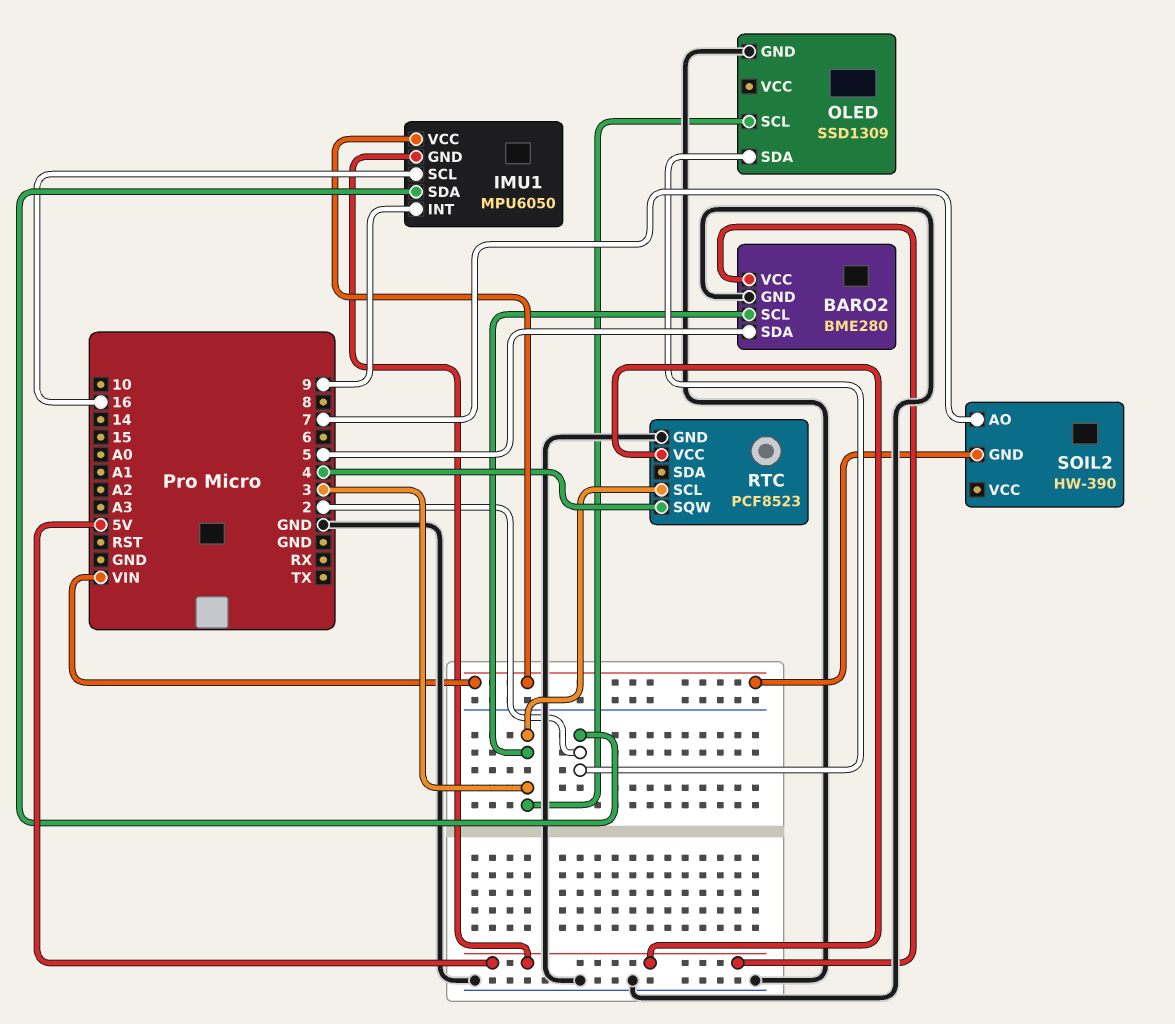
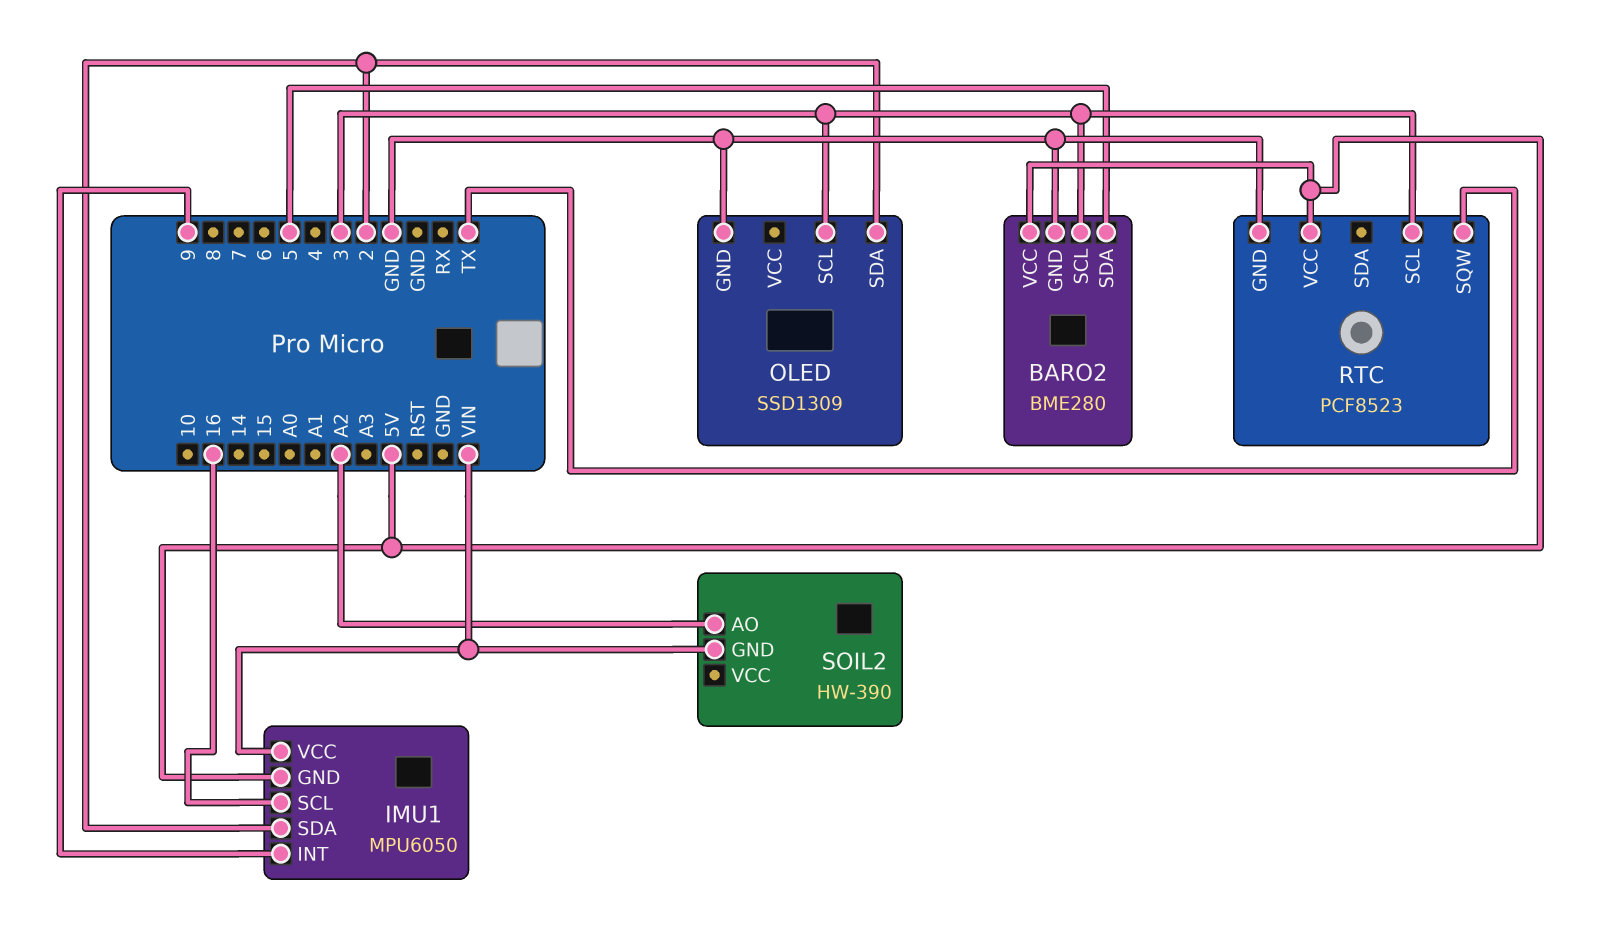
RTC pin SQW: 4 -> TX
SOIL2 pin AO: 7 -> A2

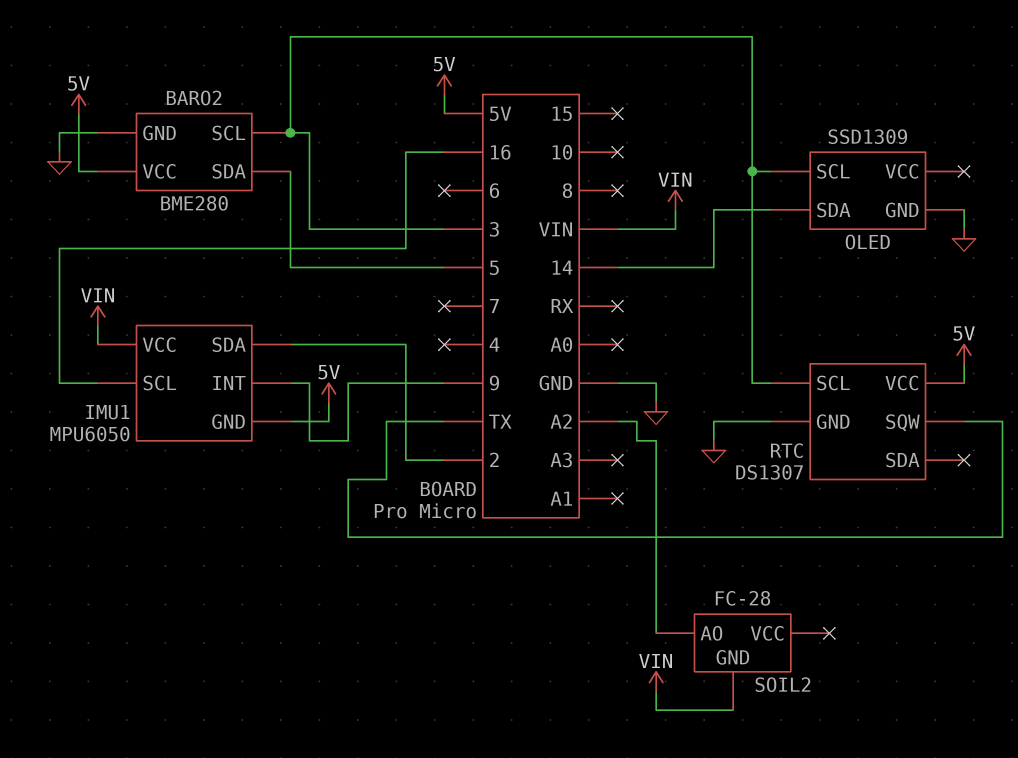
OLED pin SDA: 2 -> 14
RTC: PCF8523 -> DS1307
SOIL2: HW-390 -> FC-28

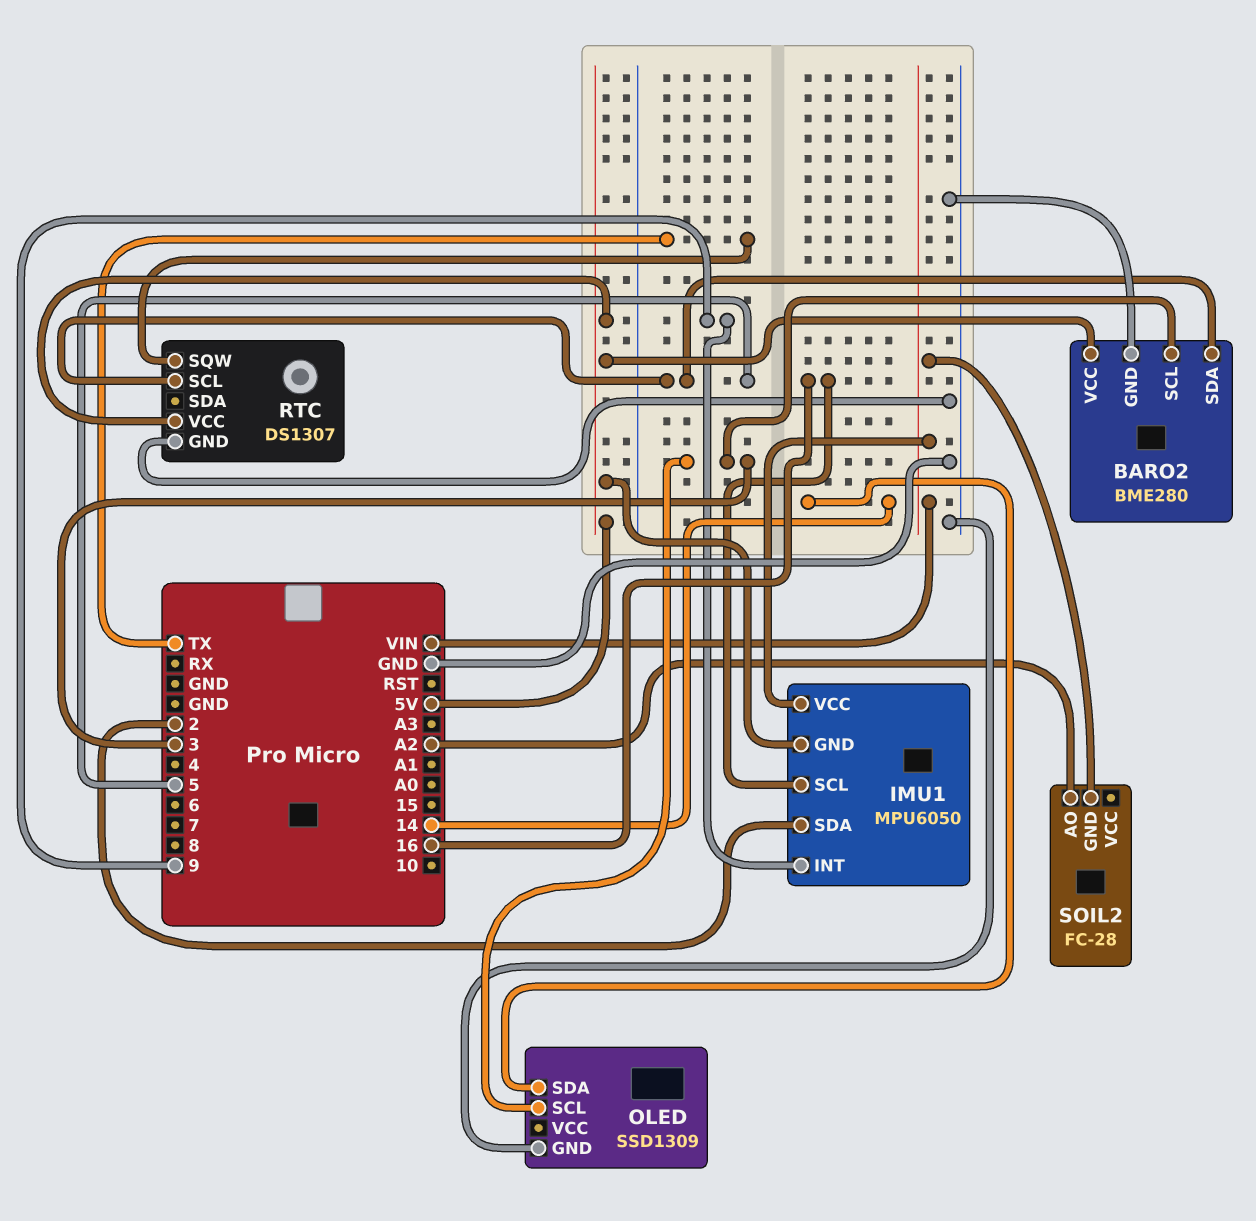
RTC pin SCL: 3 -> 5

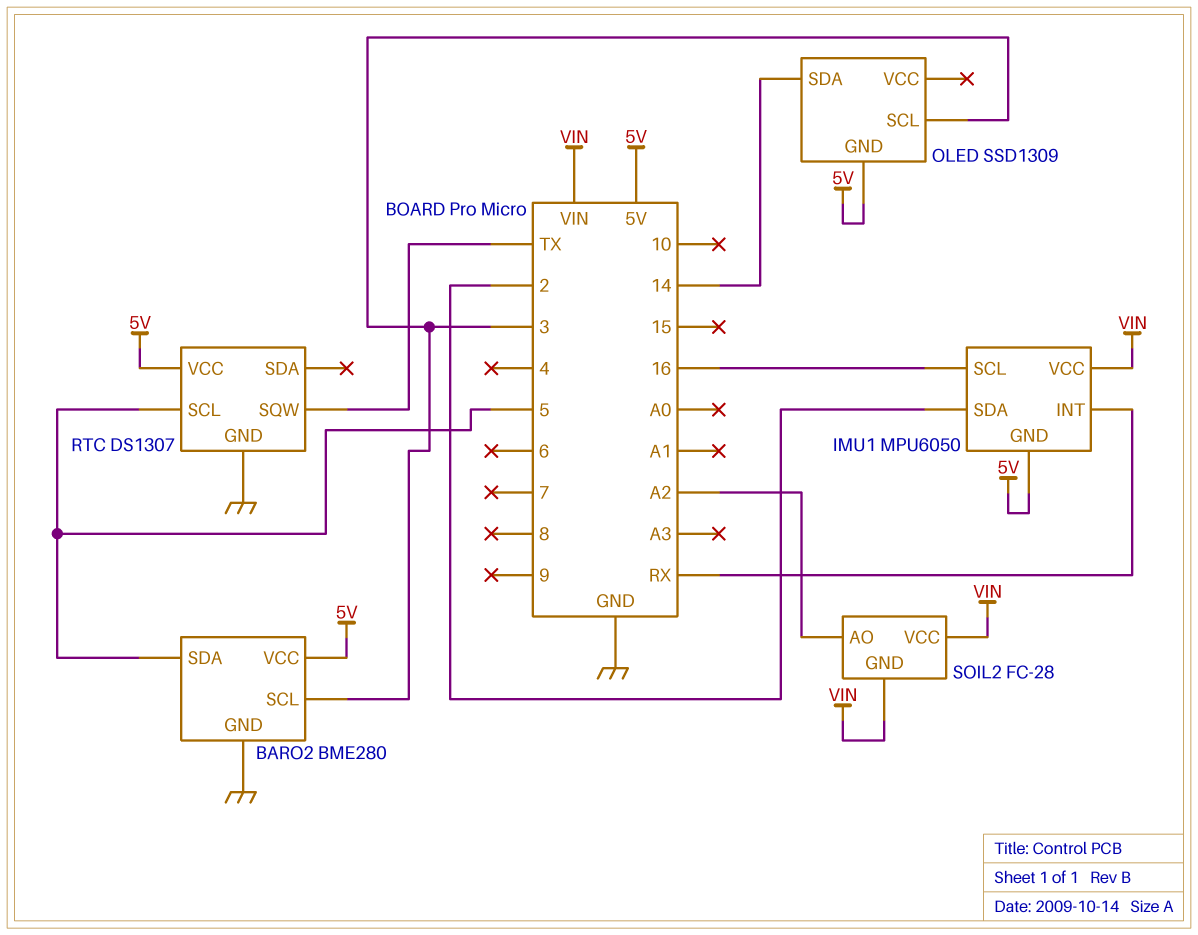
IMU1 pin INT: 9 -> RX
OLED pin GND: GND -> 5V
SOIL2 pin VCC: none -> VIN

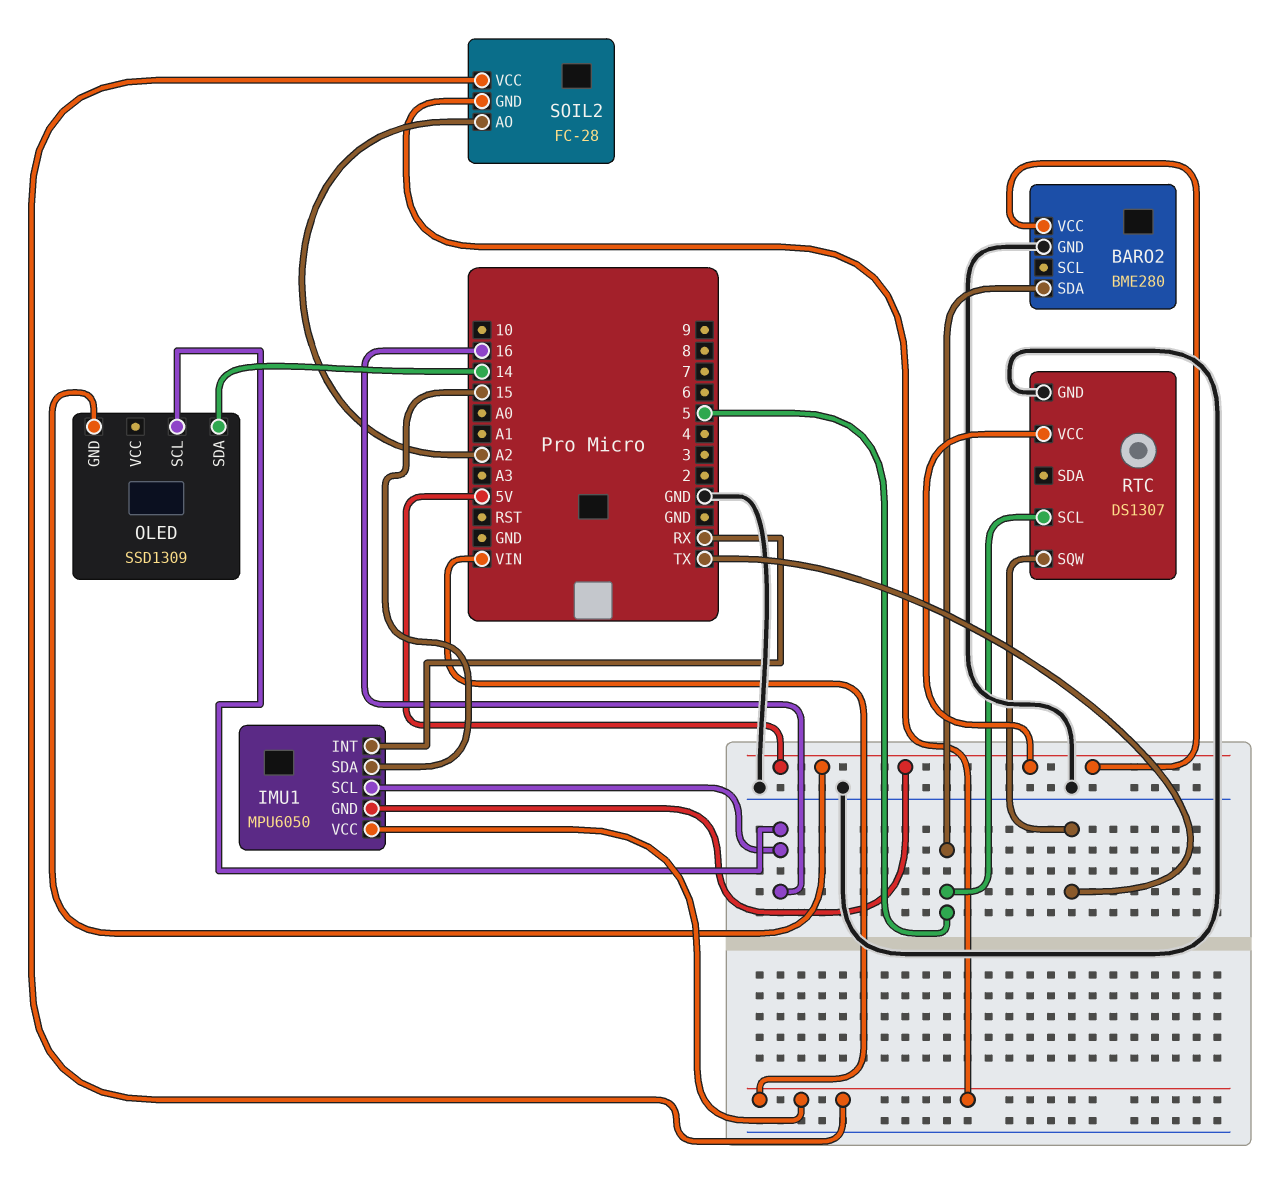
BARO2 pin SCL: 3 -> none
IMU1 pin SDA: 2 -> 15
OLED pin SCL: 3 -> 16

